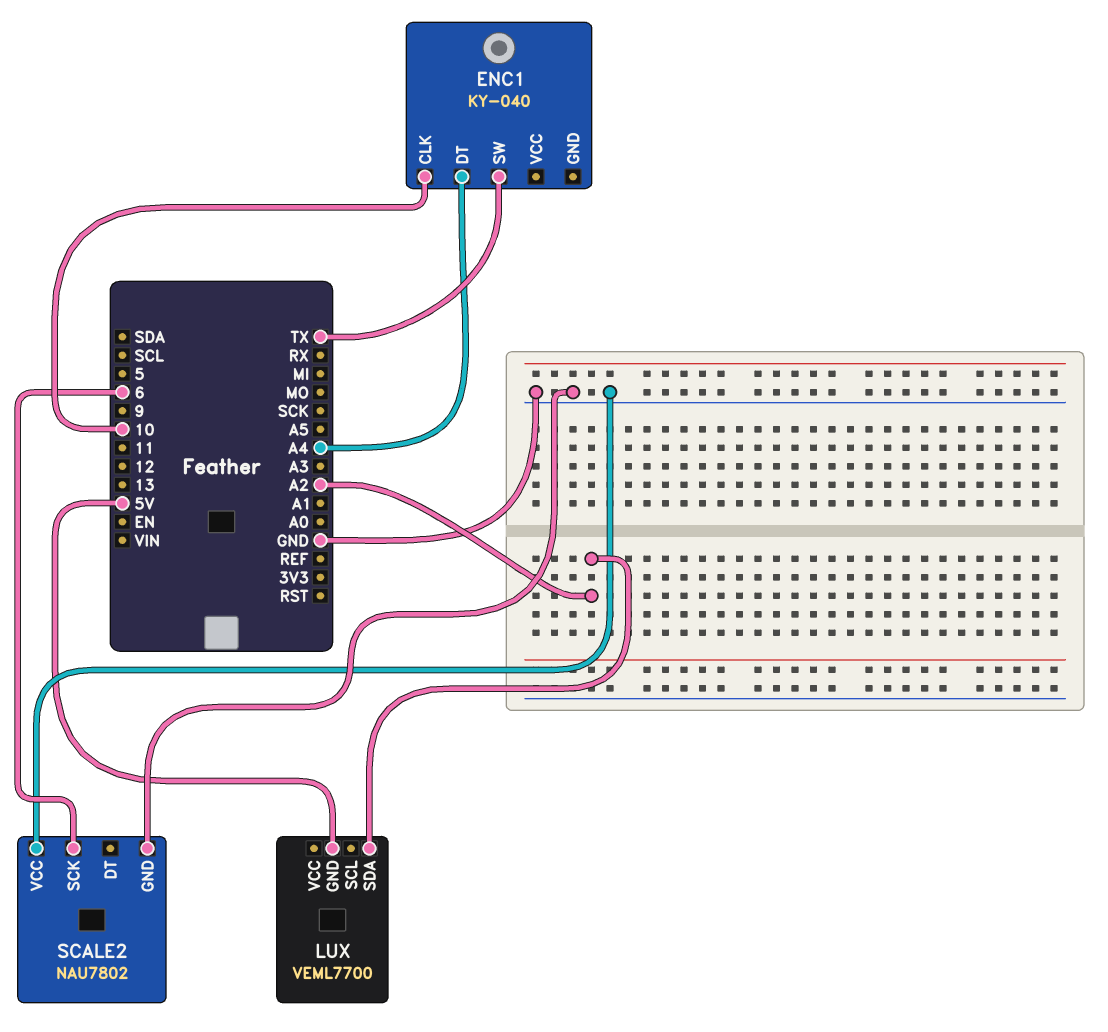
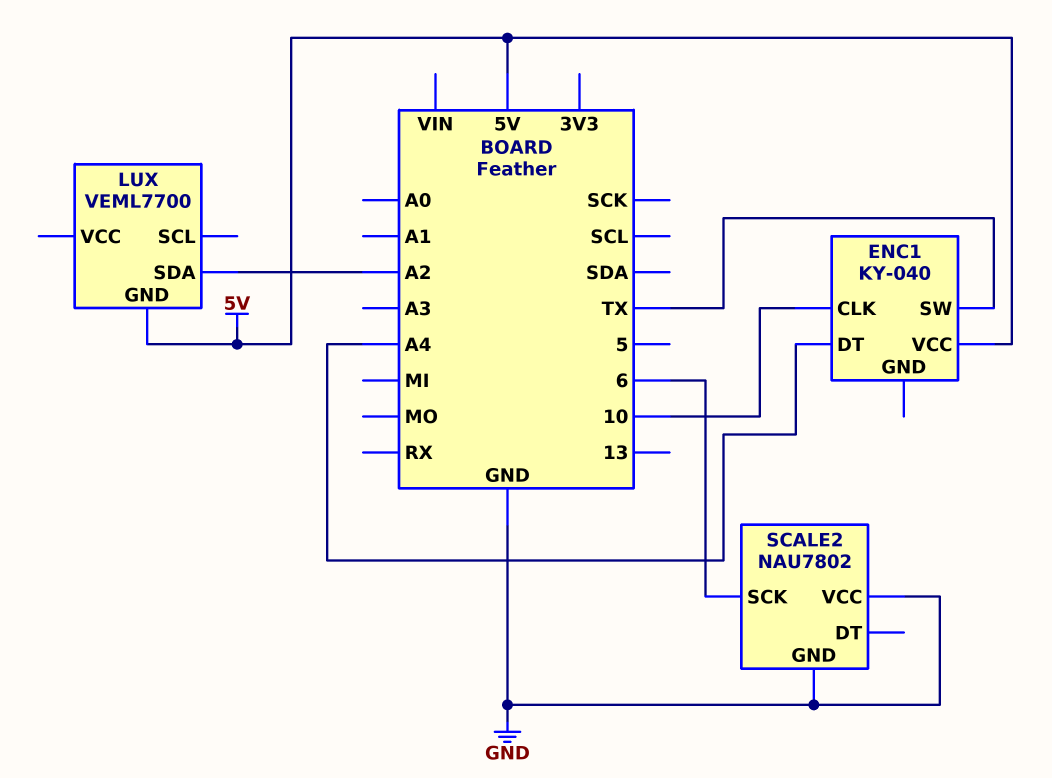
ENC1 pin VCC: none -> 5V

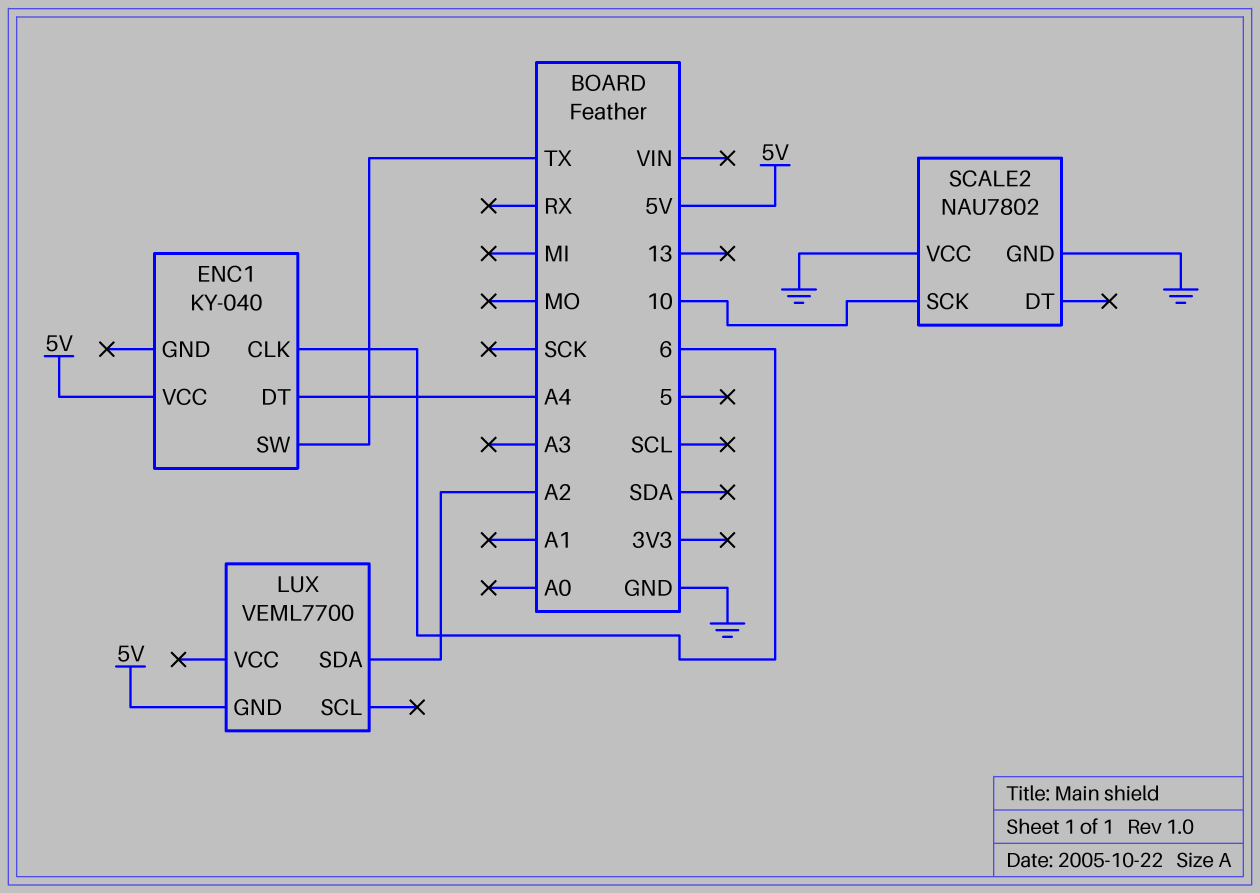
ENC1 pin CLK: 10 -> 6
SCALE2 pin SCK: 6 -> 10

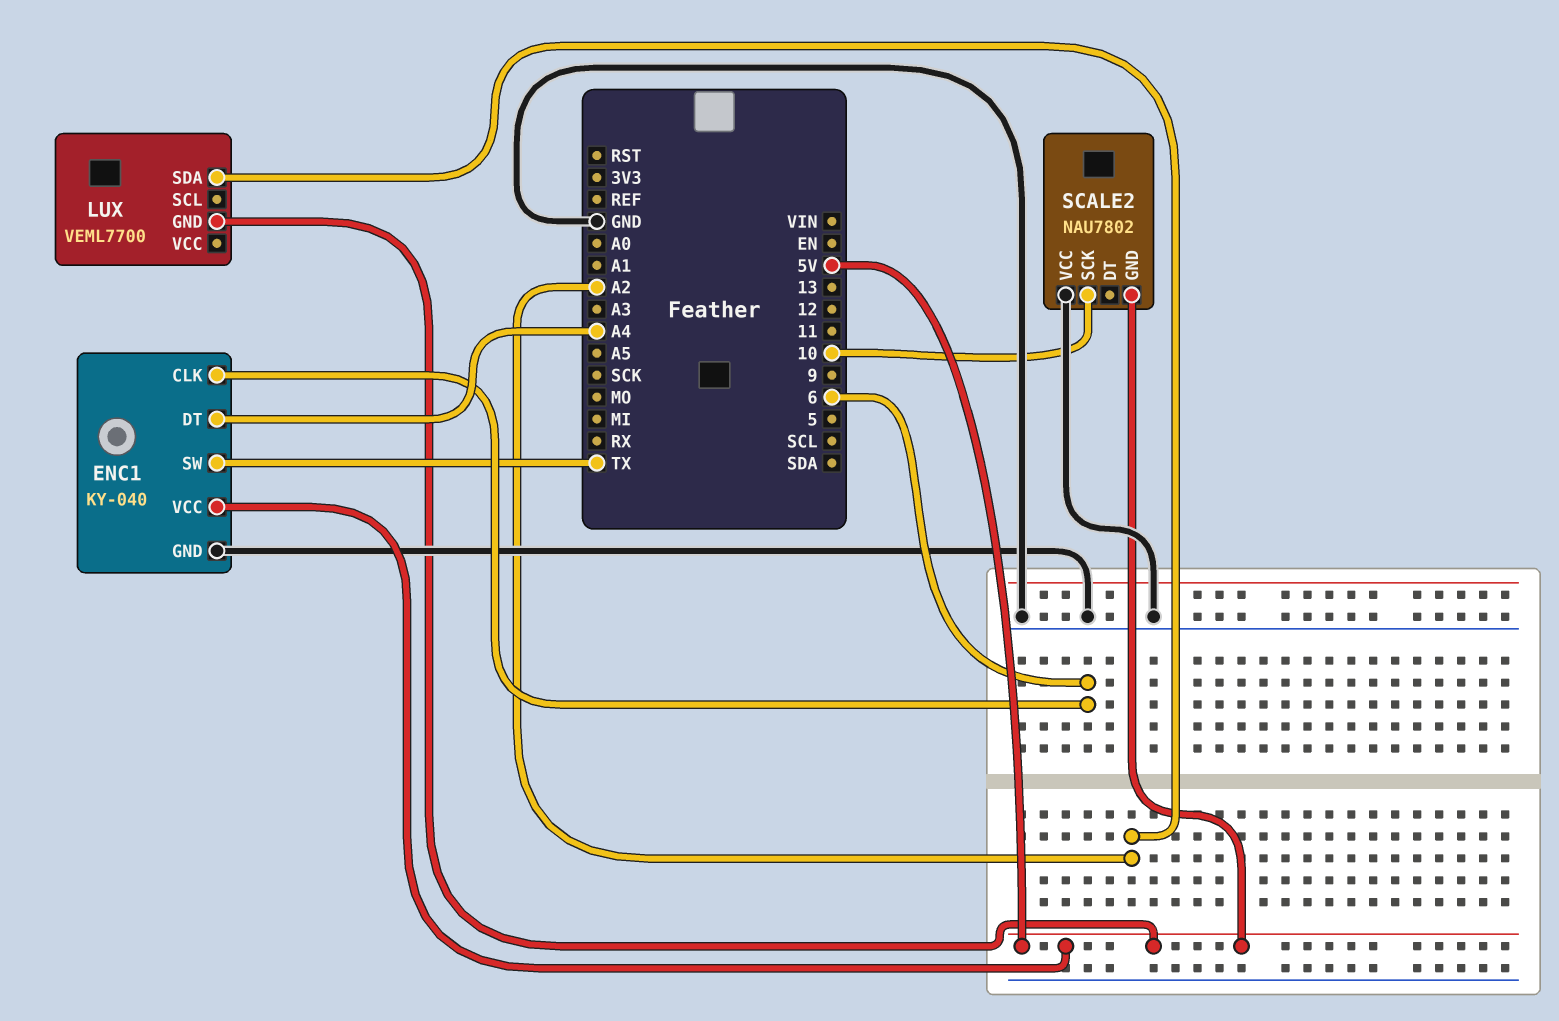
ENC1 pin GND: none -> GND
SCALE2 pin GND: GND -> 5V

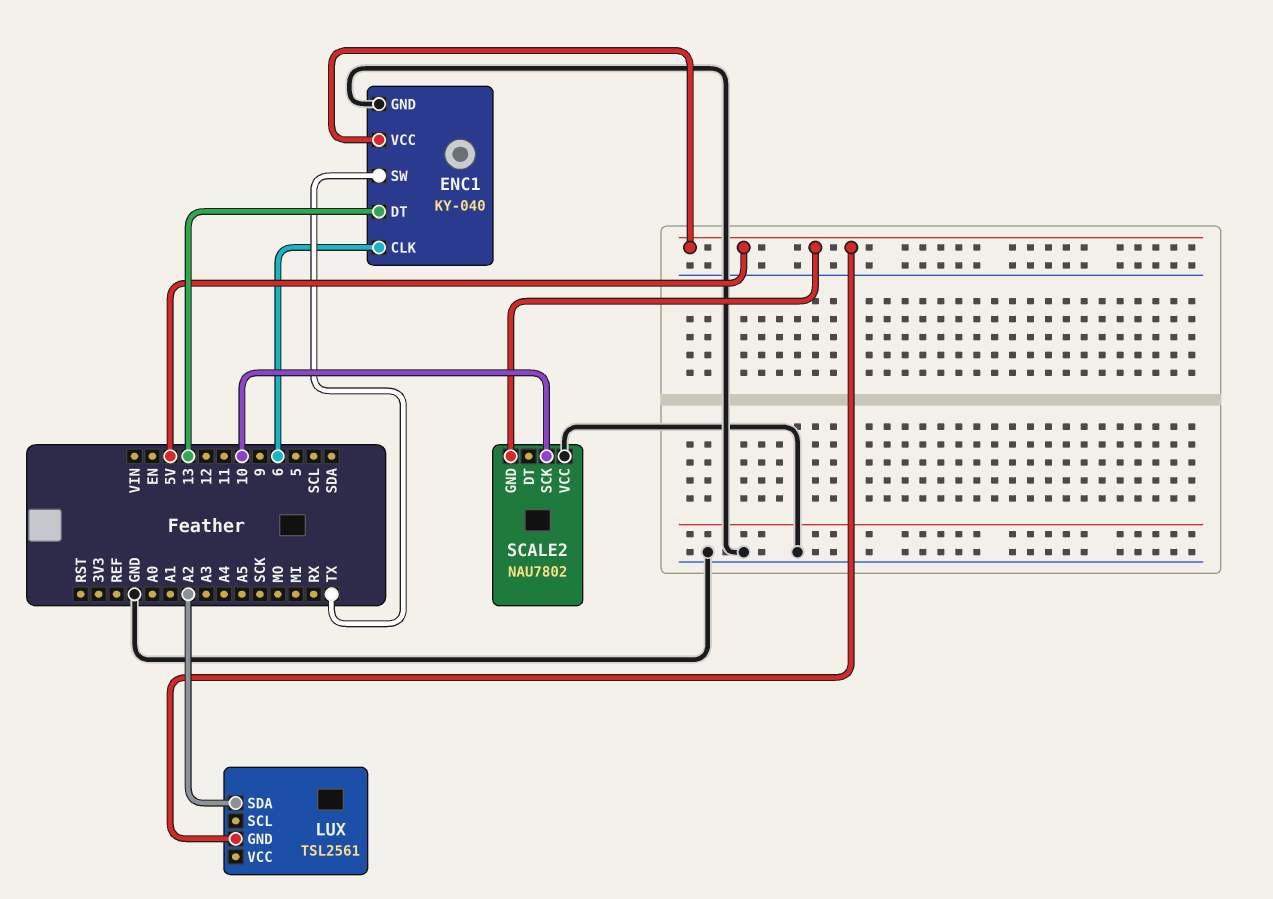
ENC1 pin DT: A4 -> 13
LUX: VEML7700 -> TSL2561

